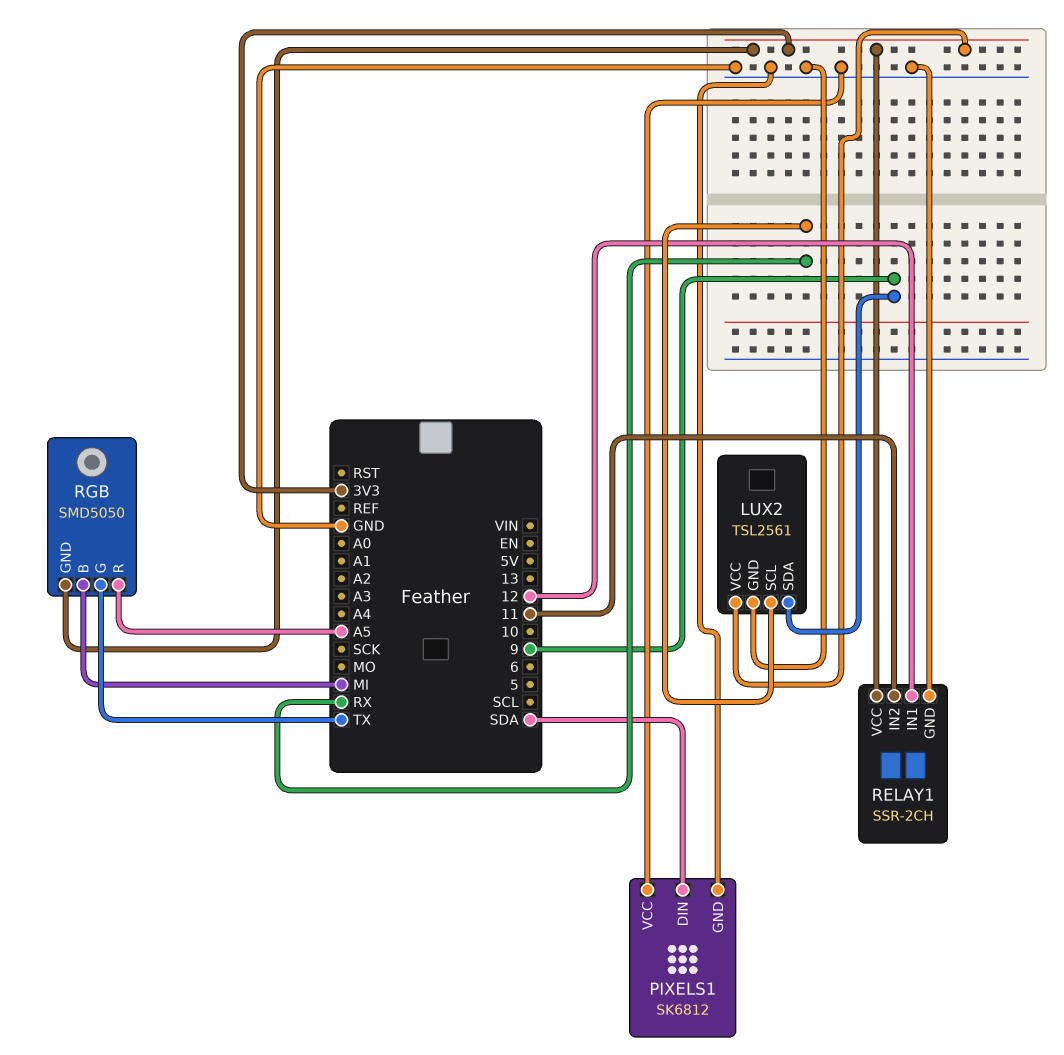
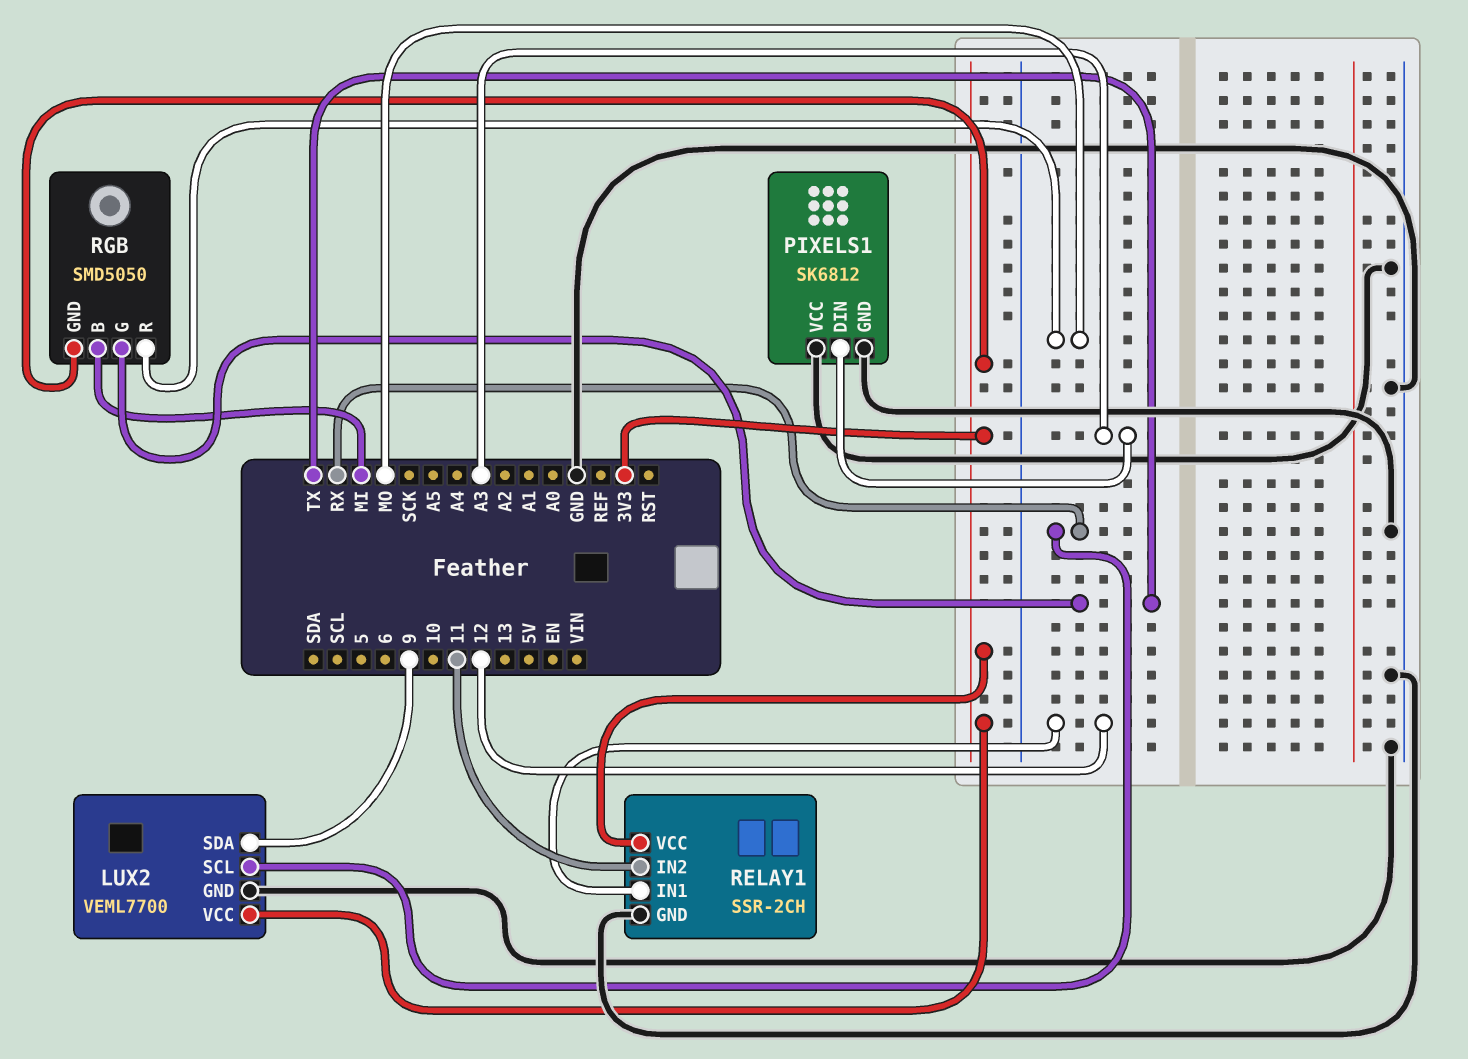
LUX2: TSL2561 -> VEML7700
PIXELS1 pin DIN: SDA -> A3
RGB pin R: A5 -> MO

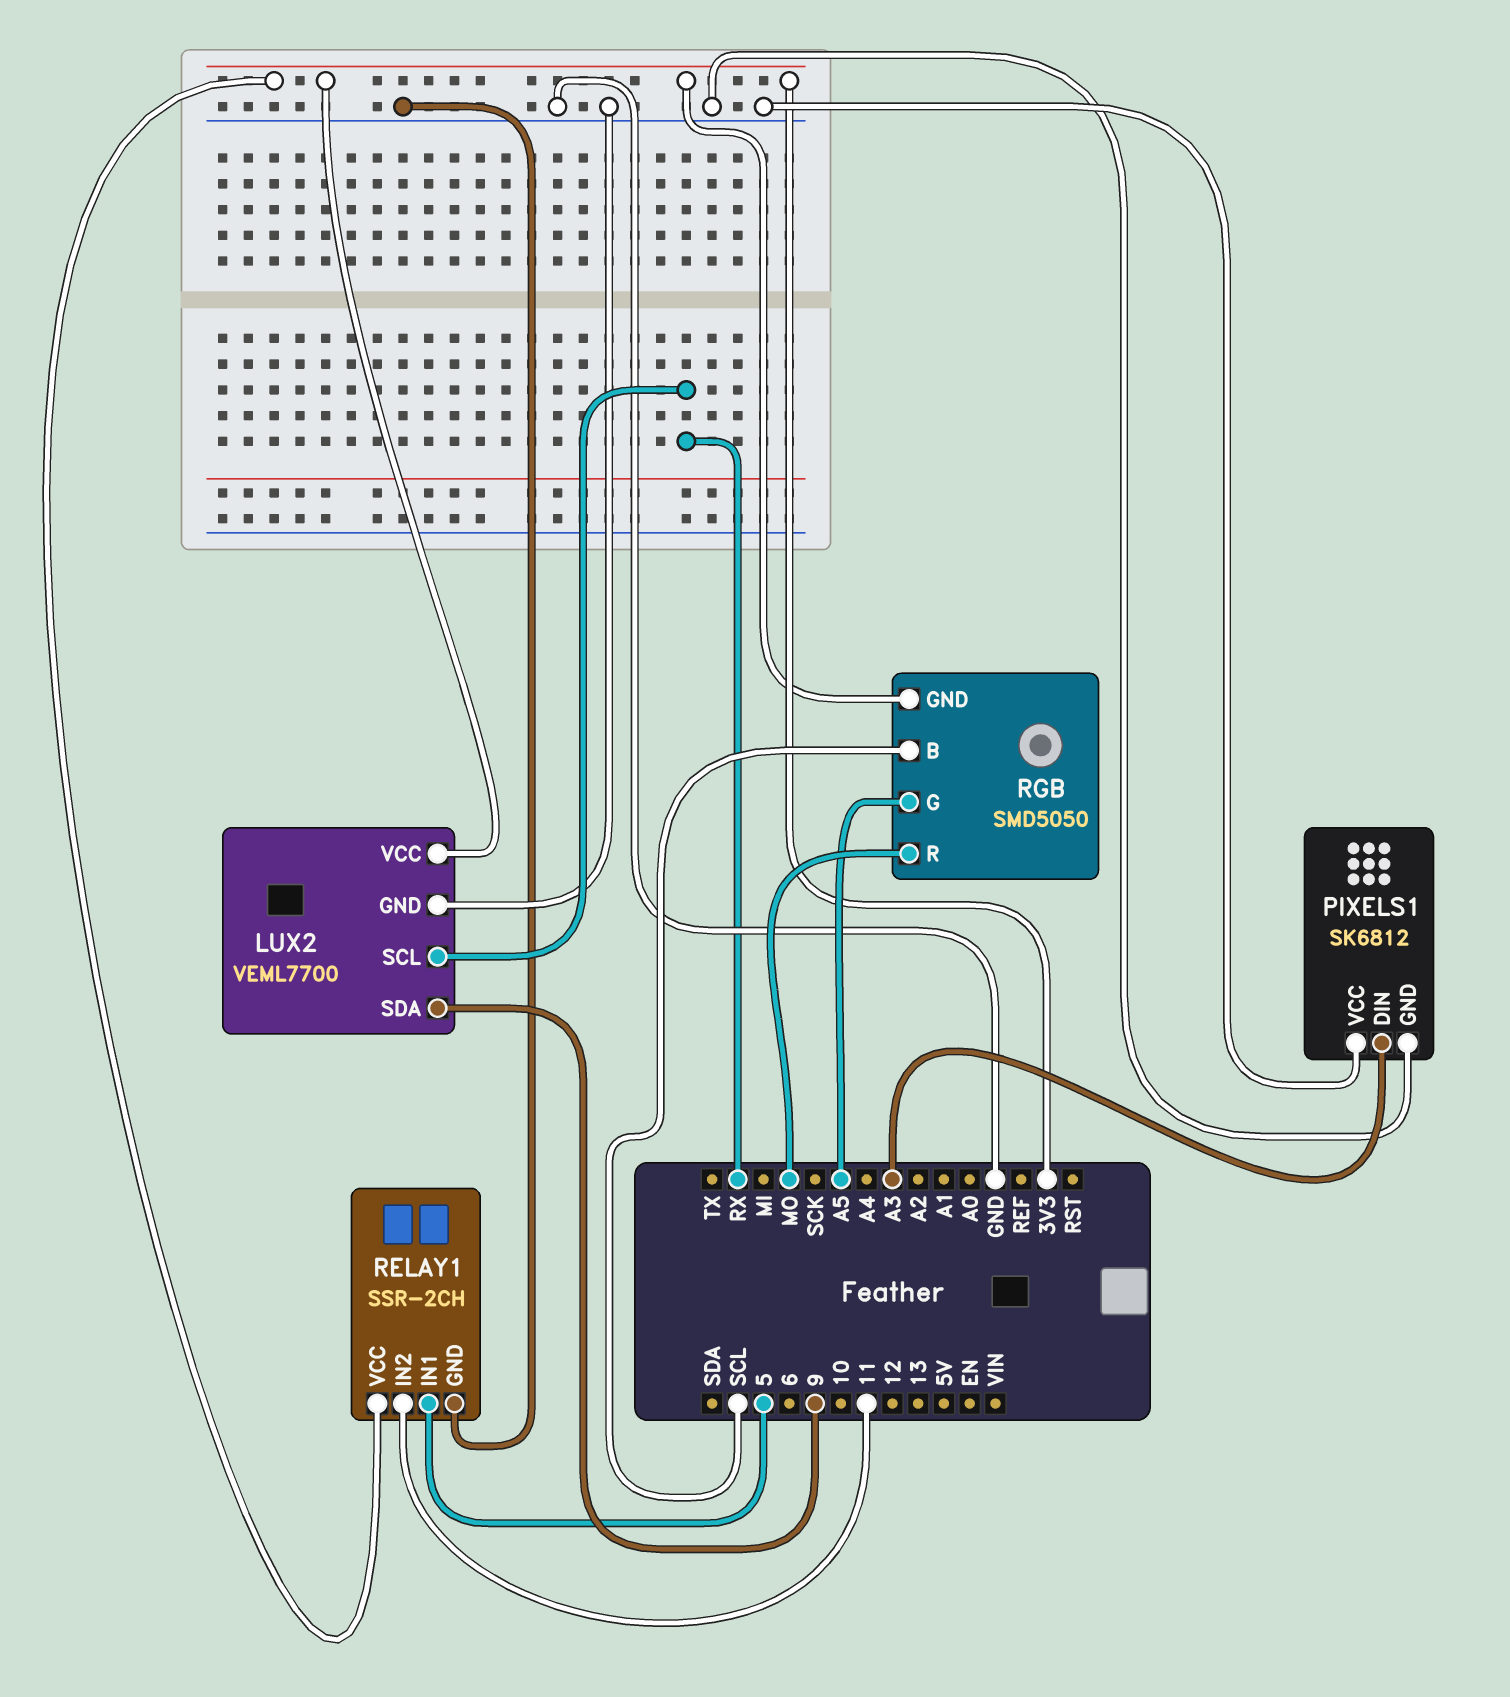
RELAY1 pin IN1: 12 -> 5
RGB pin B: MI -> SCL
RGB pin G: TX -> A5

